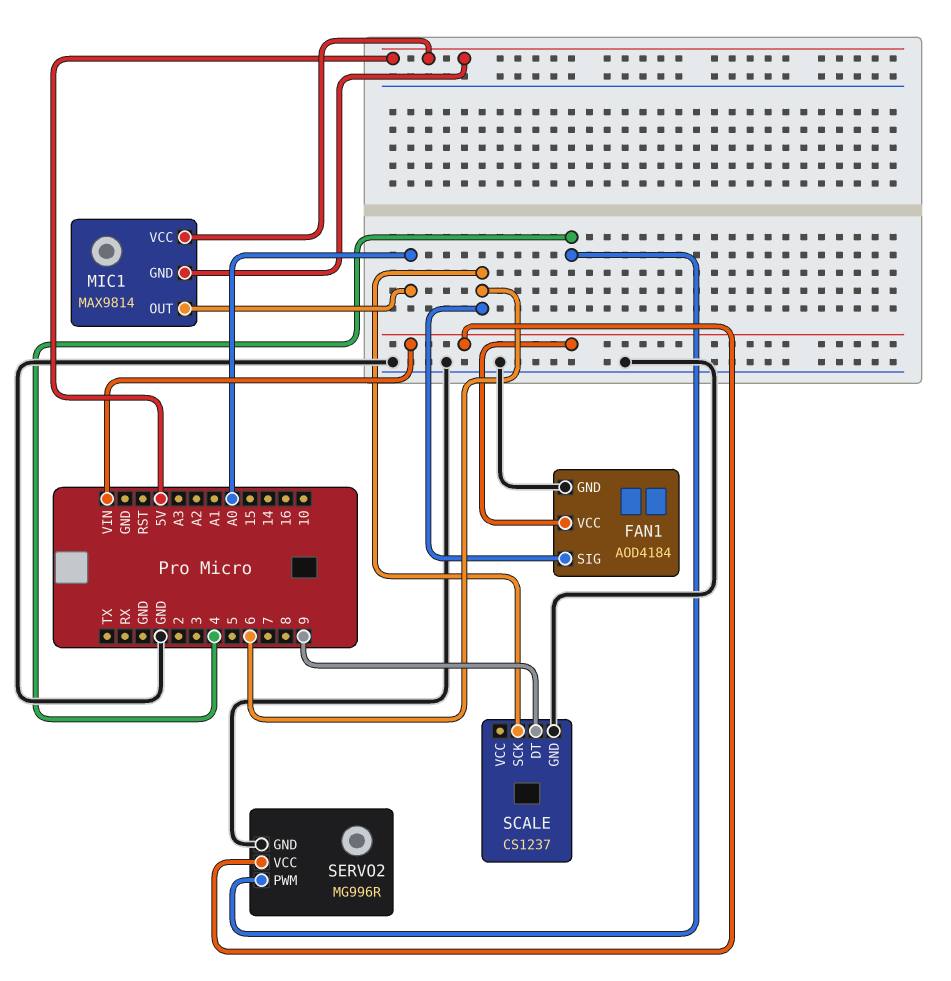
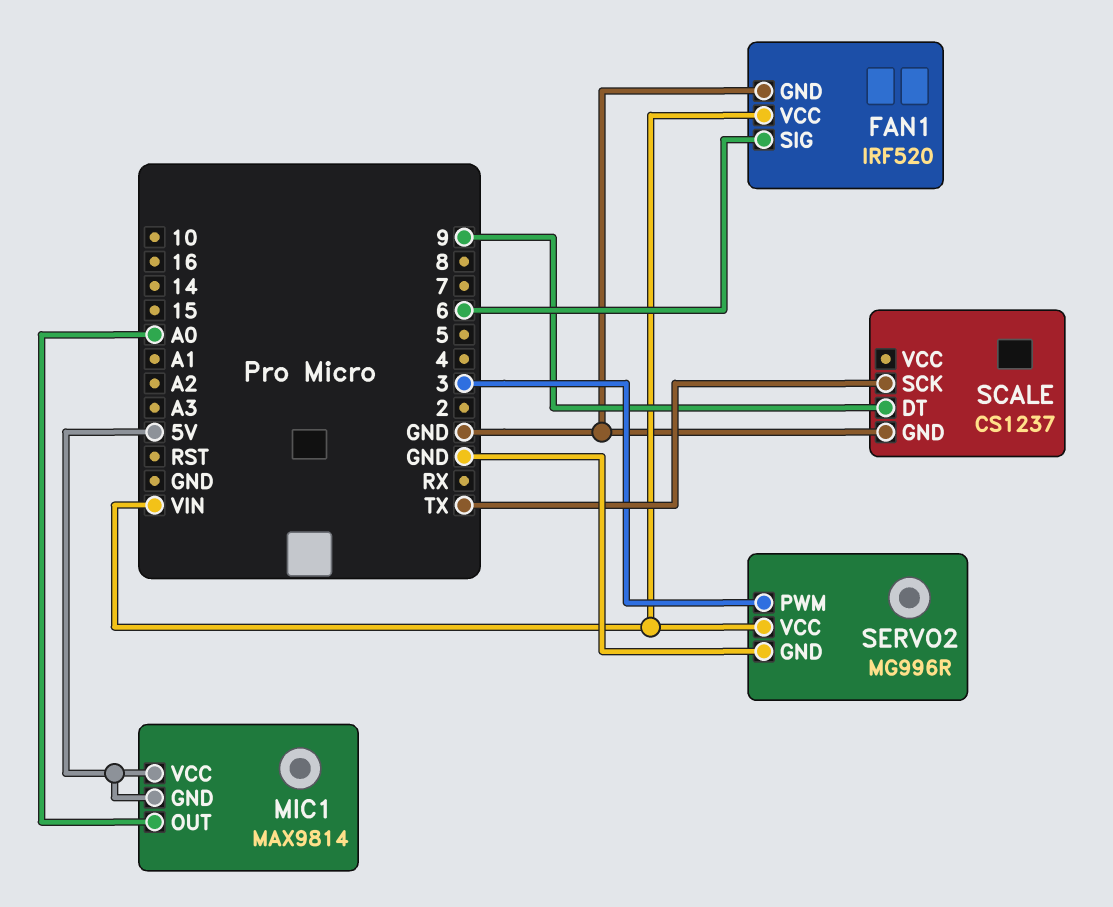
FAN1: AOD4184 -> IRF520
SCALE pin SCK: 6 -> TX
SERVO2 pin PWM: 4 -> 3

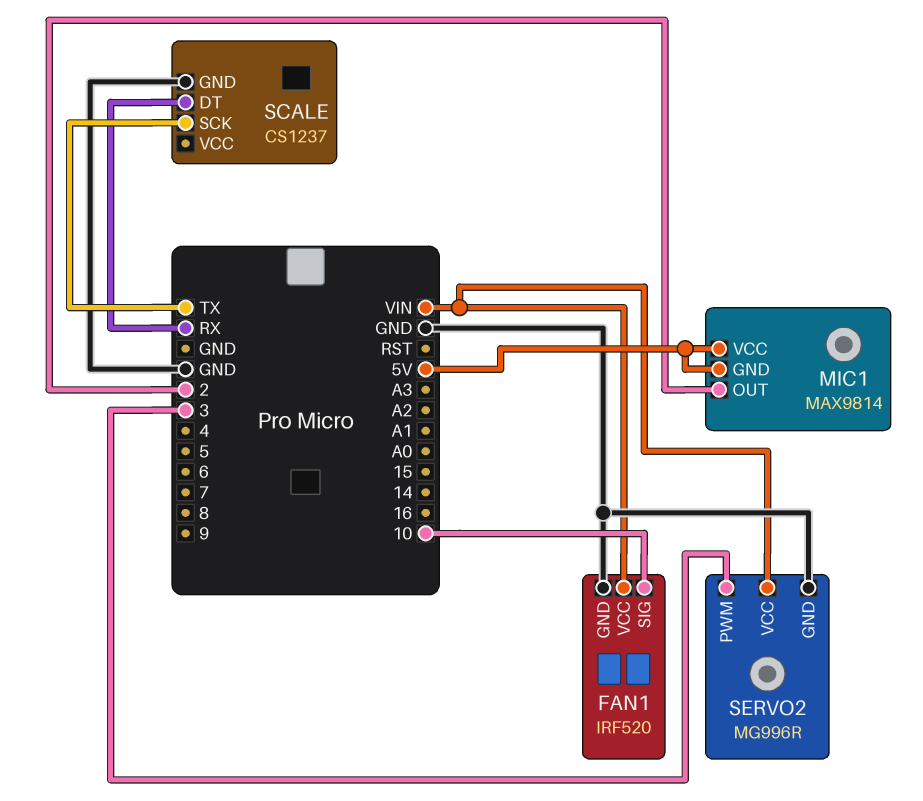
FAN1 pin SIG: 6 -> 10
MIC1 pin OUT: A0 -> 2
SCALE pin DT: 9 -> RX

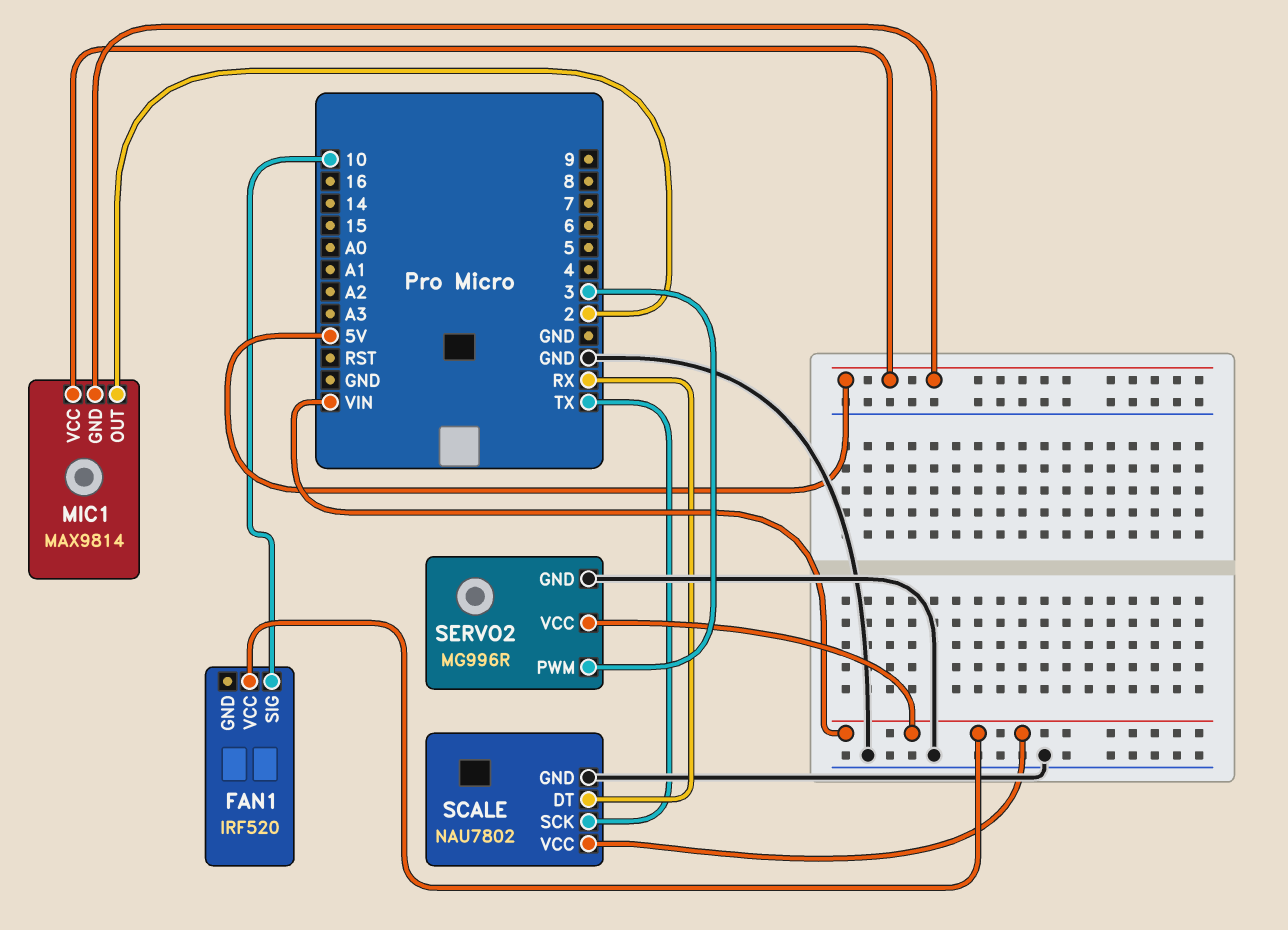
FAN1 pin GND: GND -> none
SCALE: CS1237 -> NAU7802
SCALE pin VCC: none -> VIN

